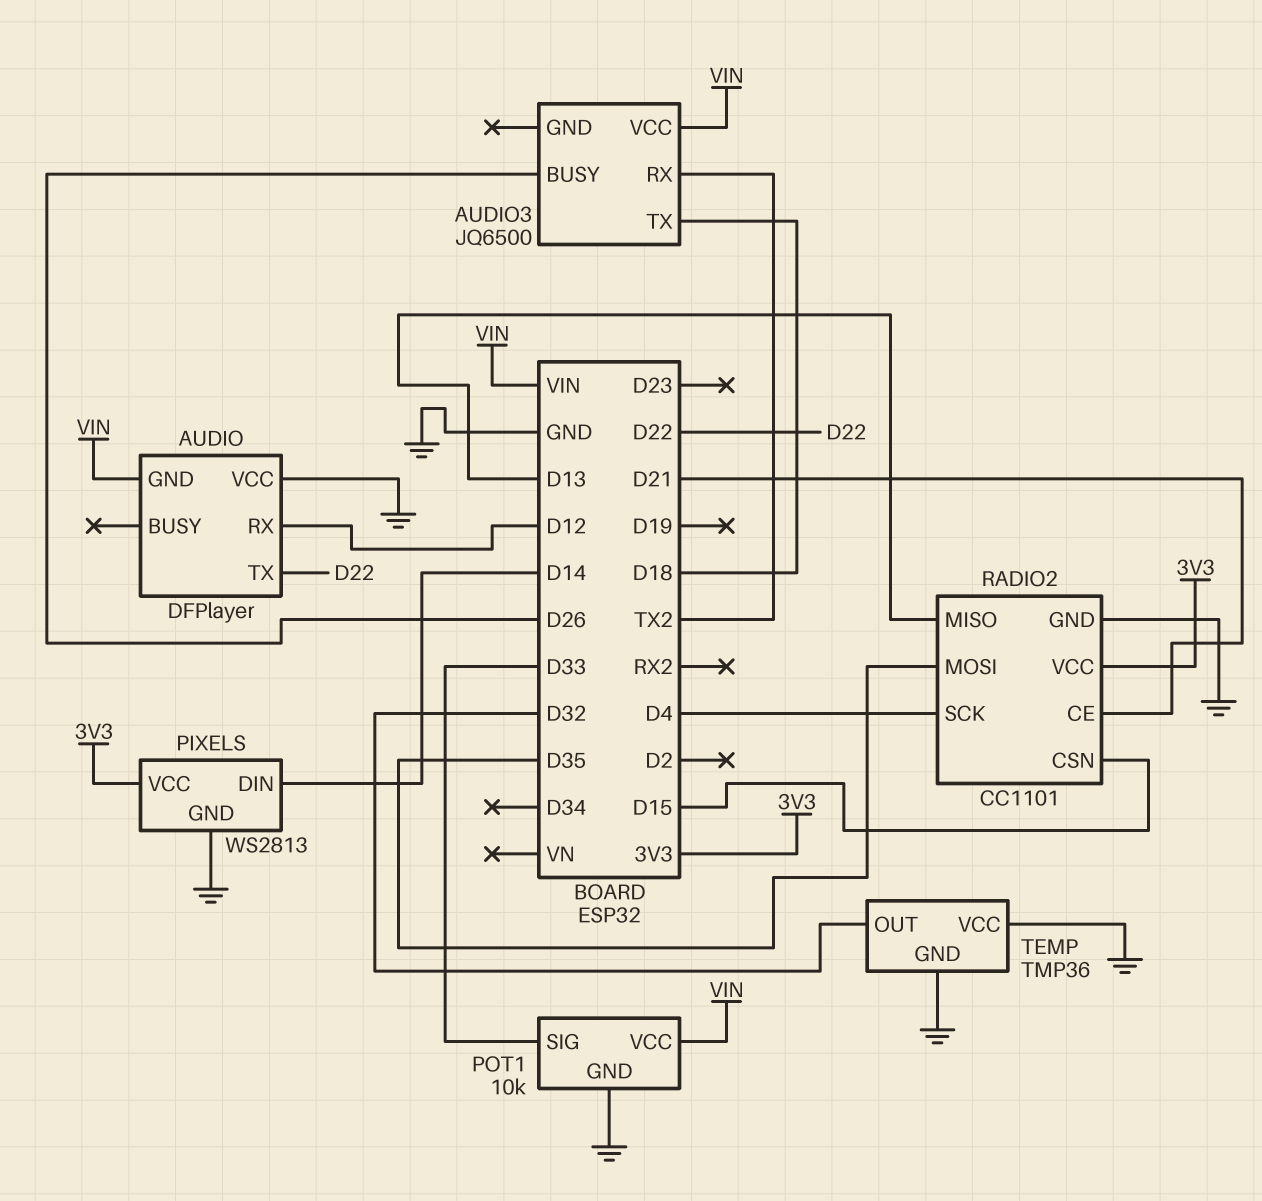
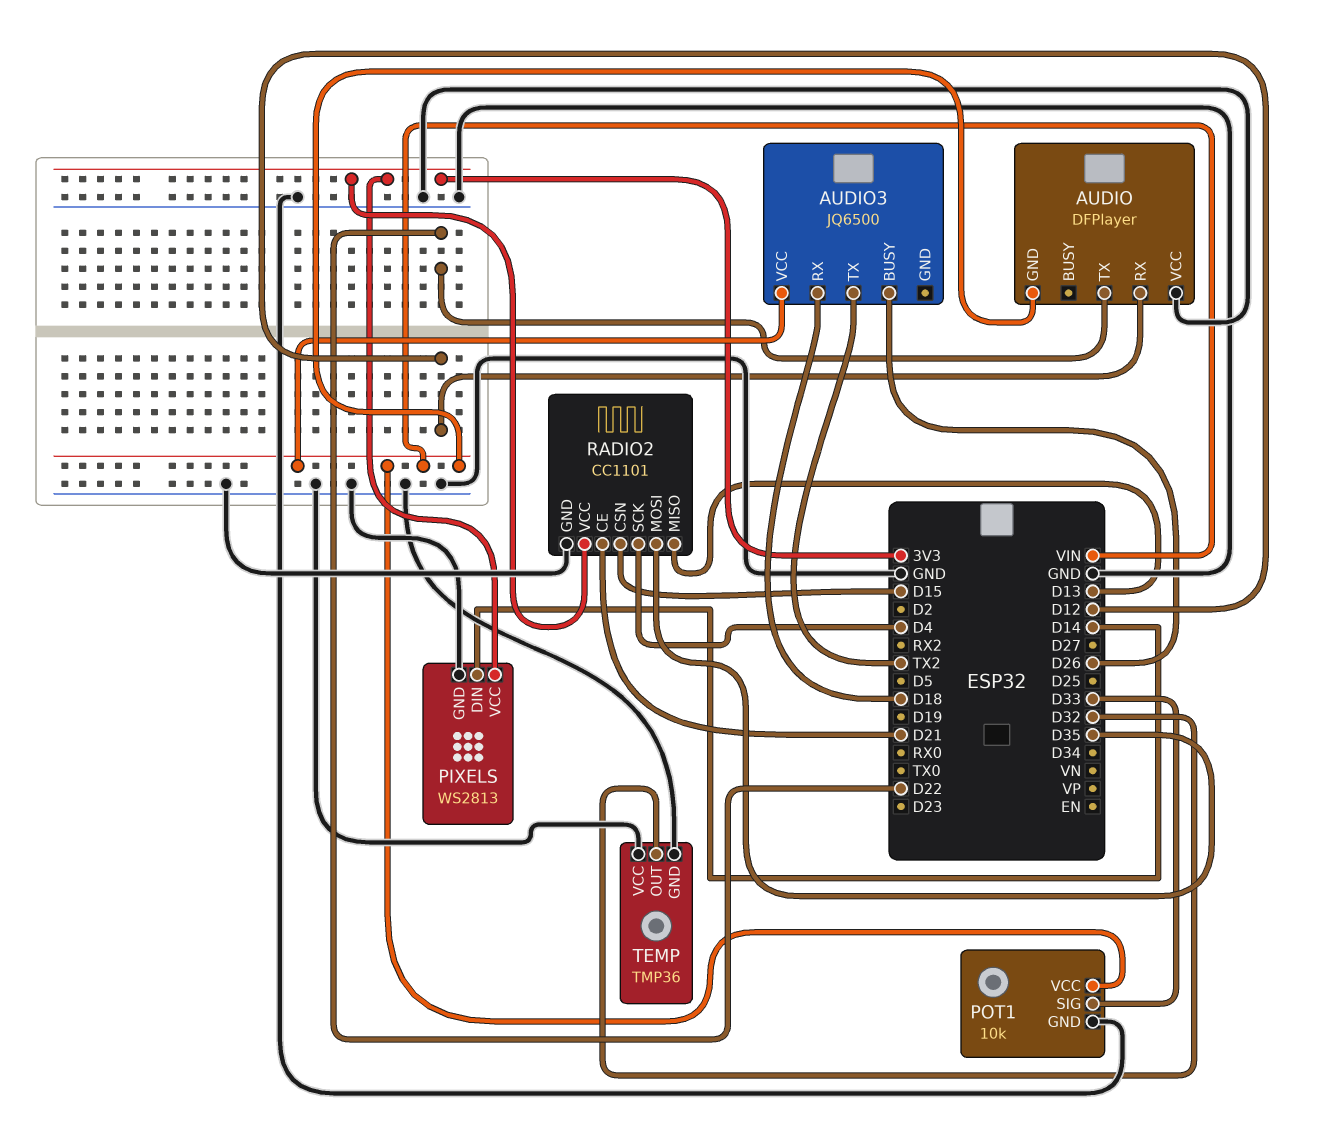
AUDIO3 pin RX: TX2 -> D18
AUDIO3 pin TX: D18 -> TX2

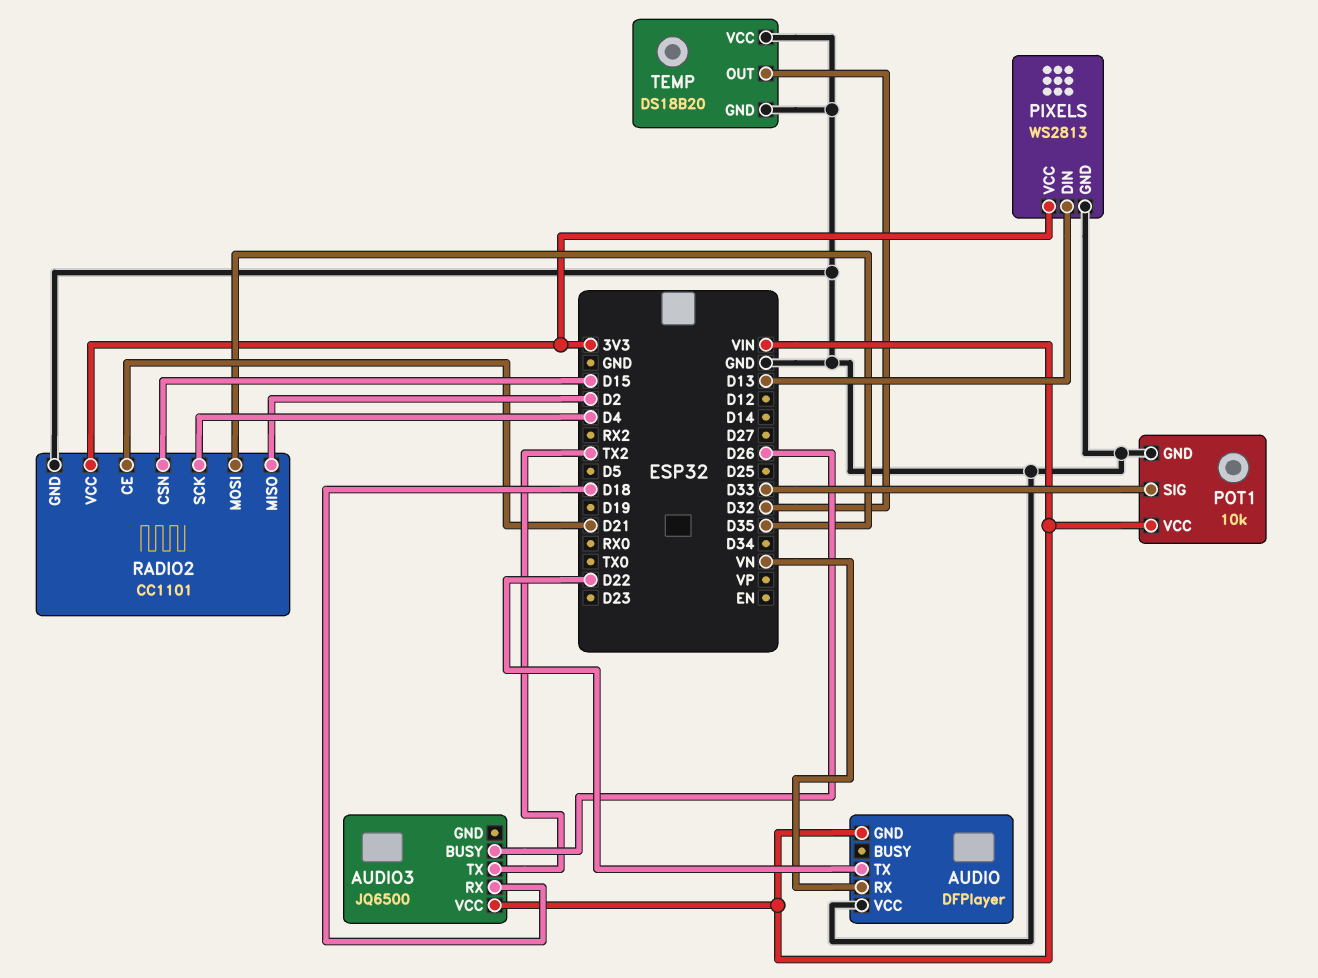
AUDIO pin RX: D12 -> VN
PIXELS pin DIN: D14 -> D13
RADIO2 pin MISO: D13 -> D2
TEMP: TMP36 -> DS18B20

